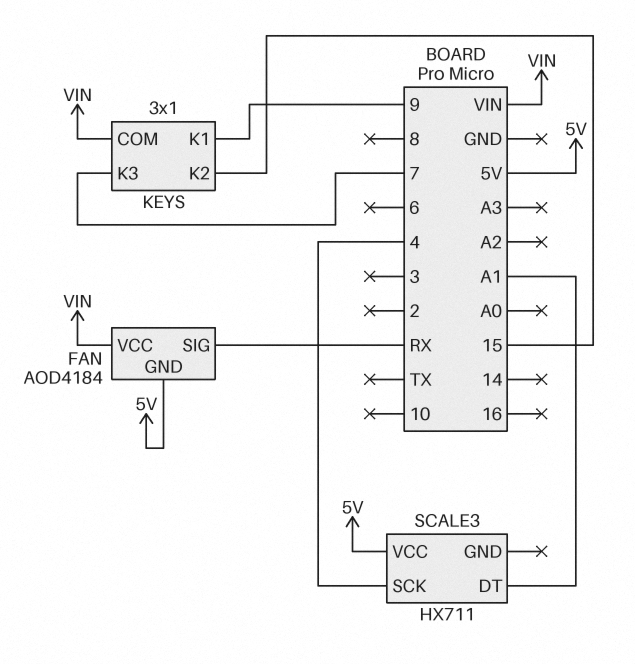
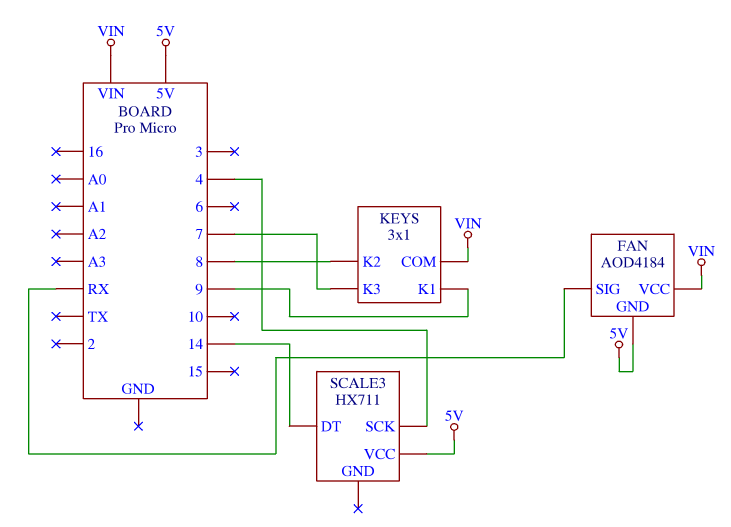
KEYS pin K2: 15 -> 8
SCALE3 pin DT: A1 -> 14

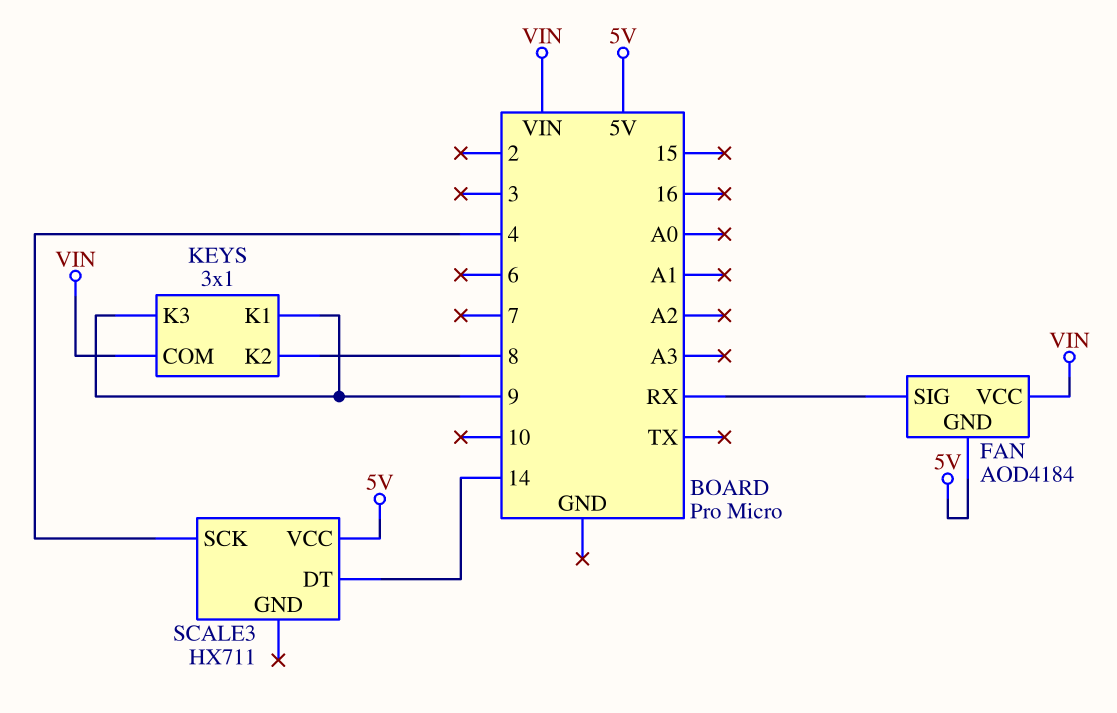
KEYS pin K3: 7 -> 9

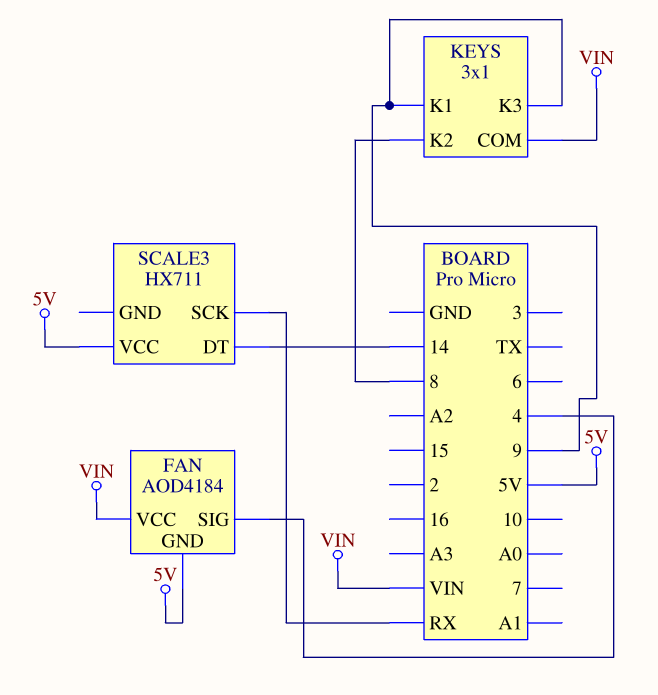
FAN pin SIG: RX -> 4
SCALE3 pin SCK: 4 -> RX

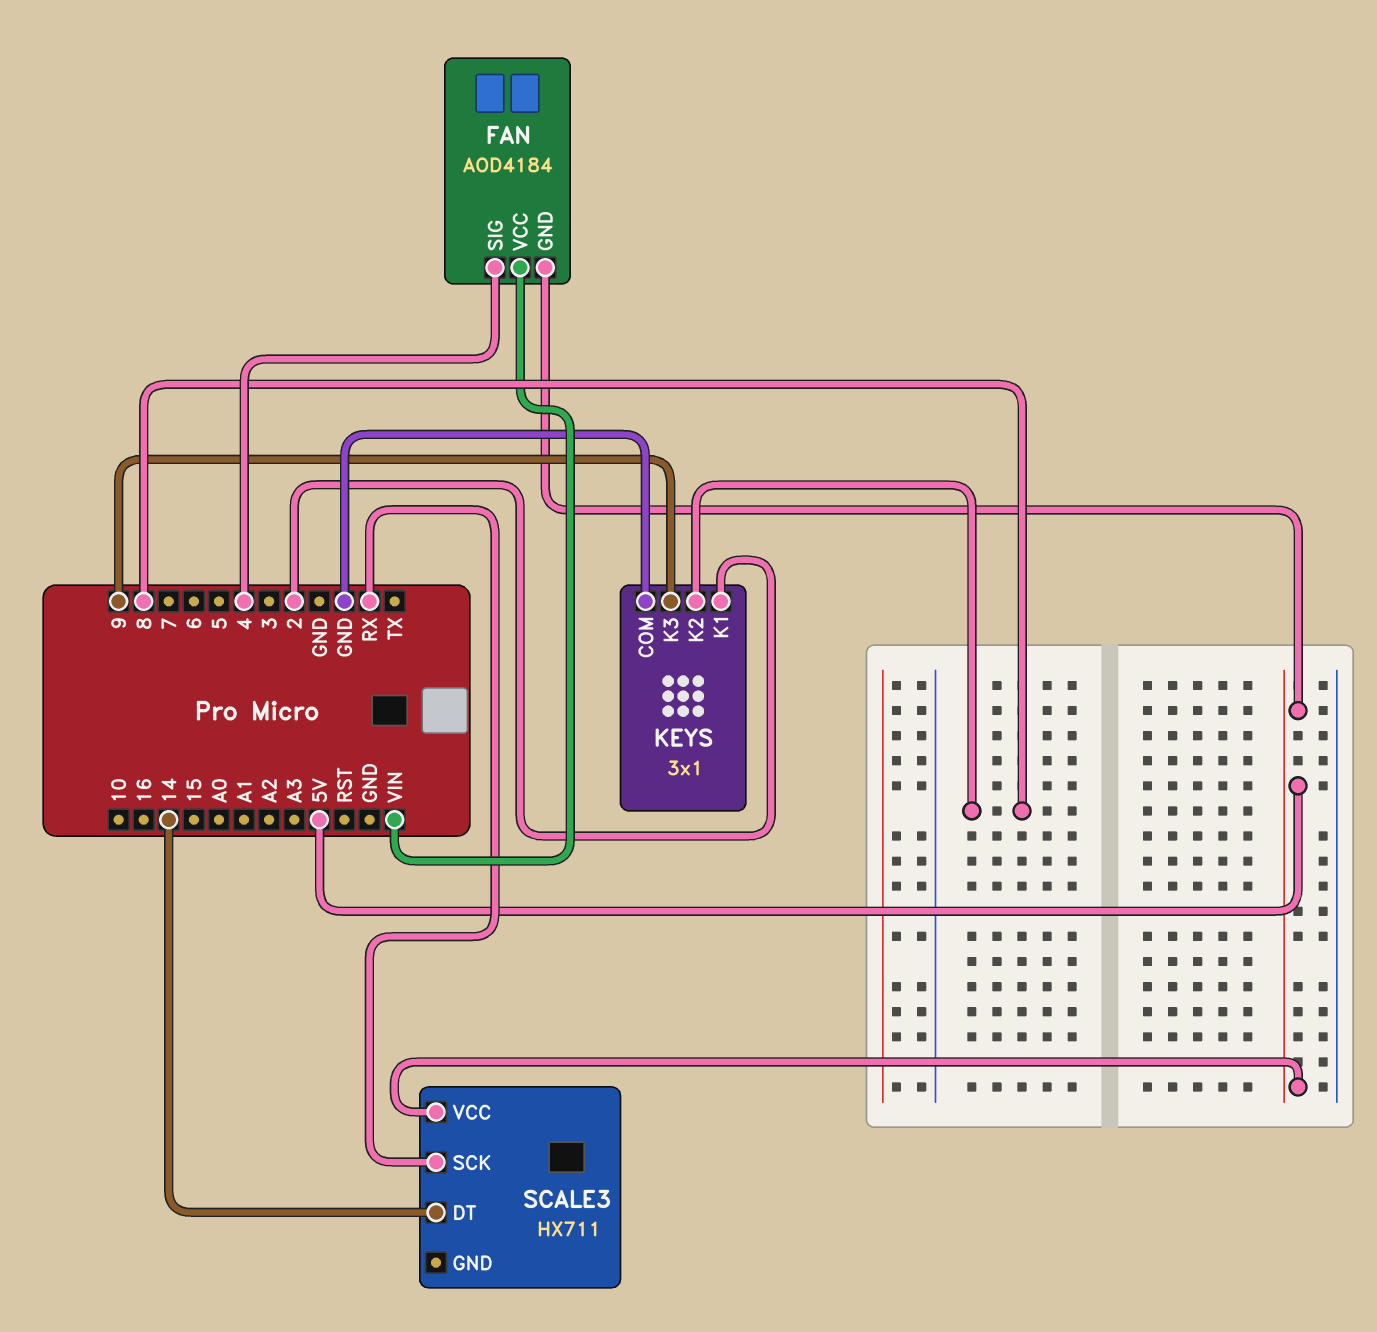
KEYS pin COM: VIN -> GND
KEYS pin K1: 9 -> 2

